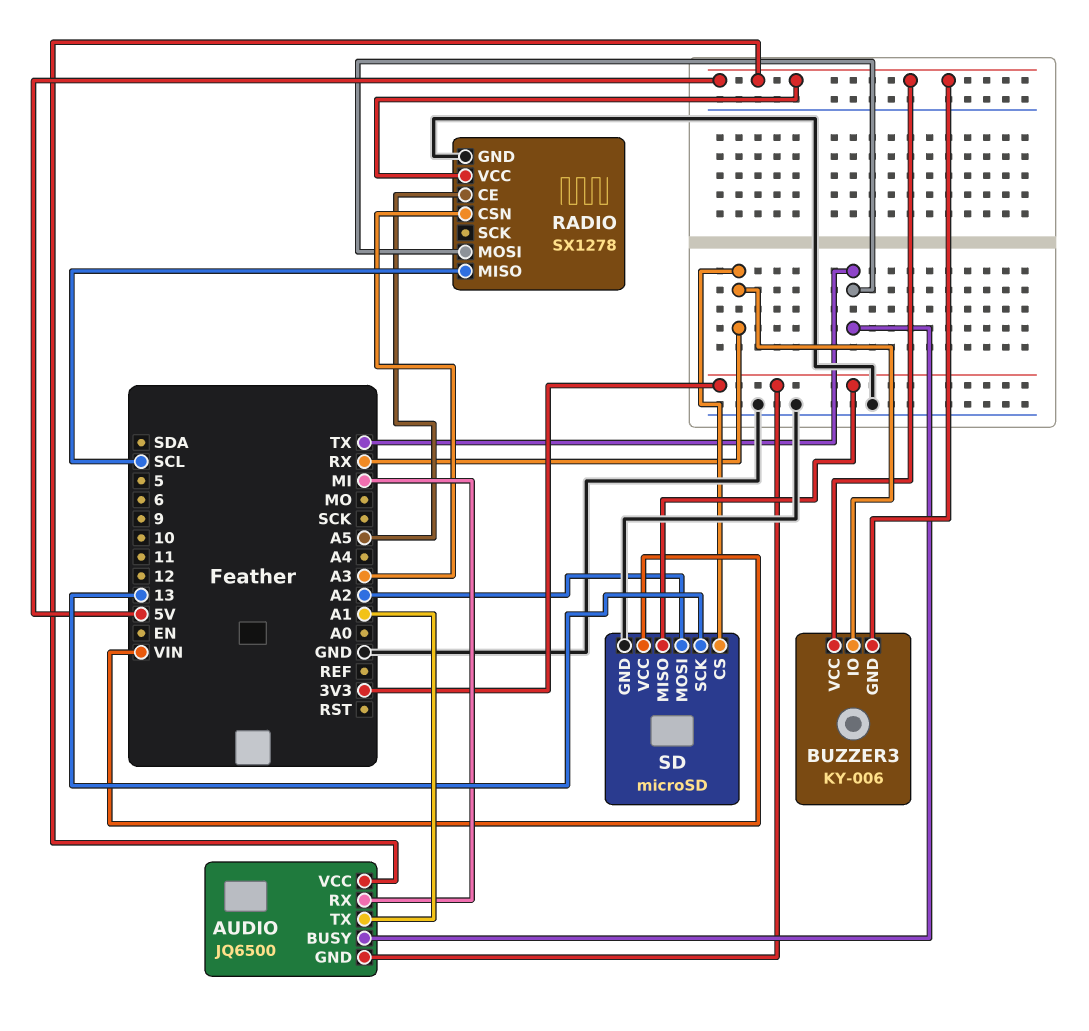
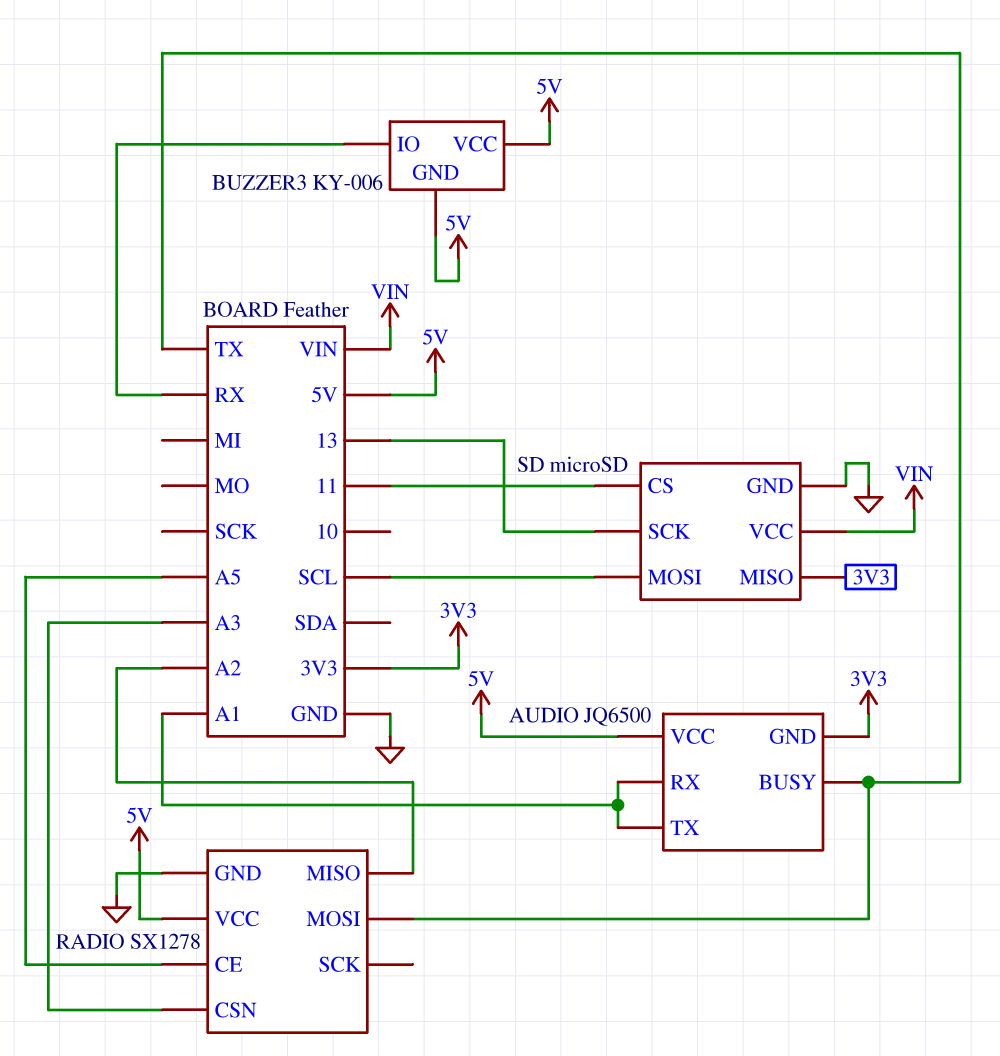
AUDIO pin RX: MI -> A1
RADIO pin MISO: SCL -> A2
SD pin CS: RX -> 11
SD pin MOSI: A2 -> SCL

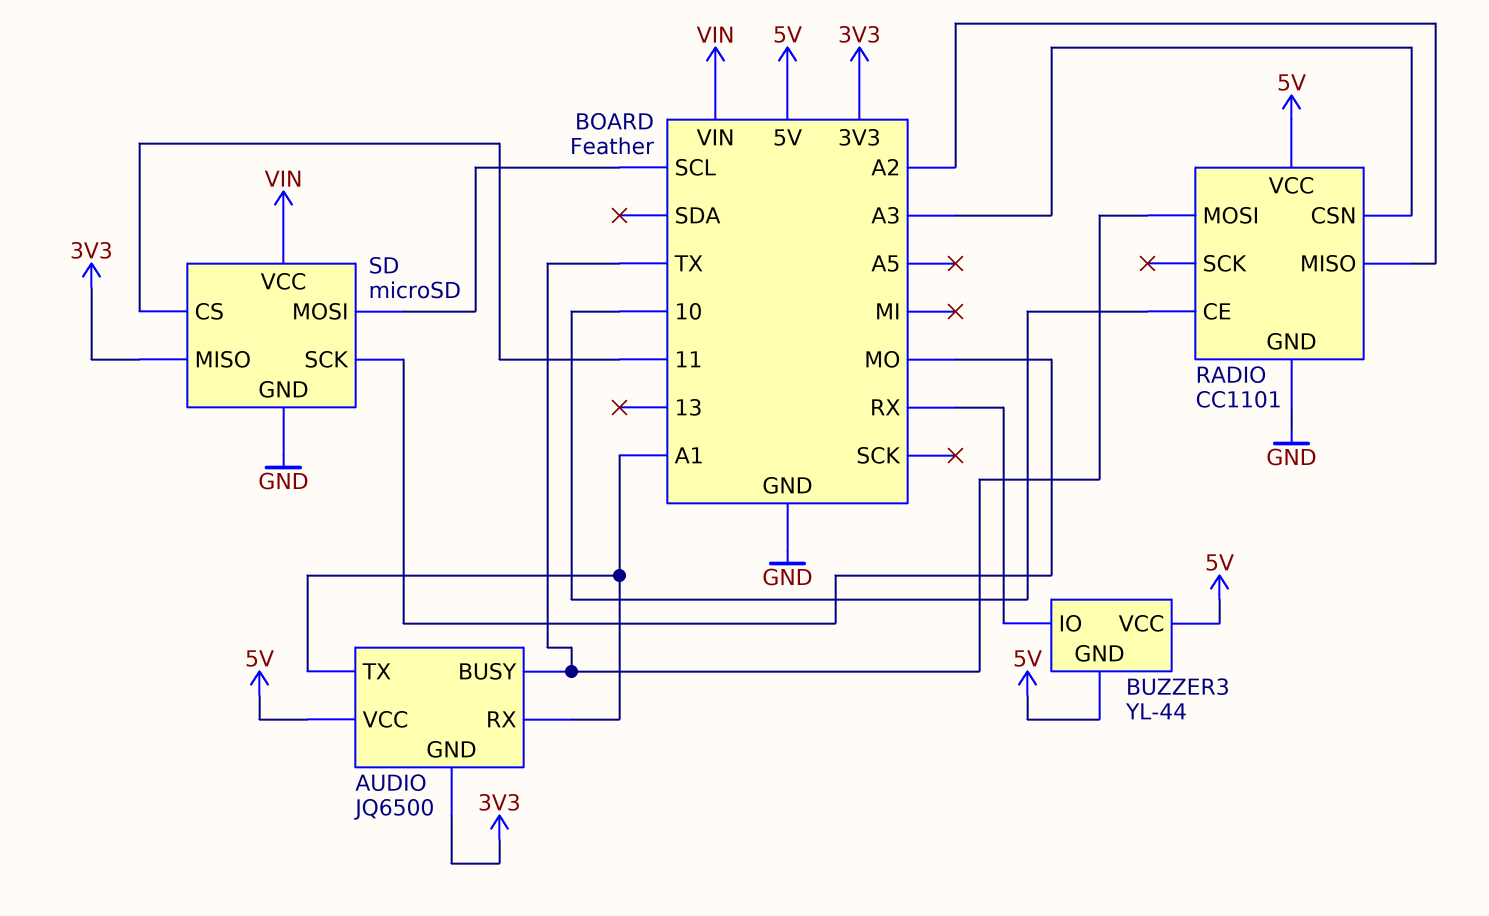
BUZZER3: KY-006 -> YL-44
RADIO: SX1278 -> CC1101
RADIO pin CE: A5 -> 10
SD pin SCK: 13 -> MO

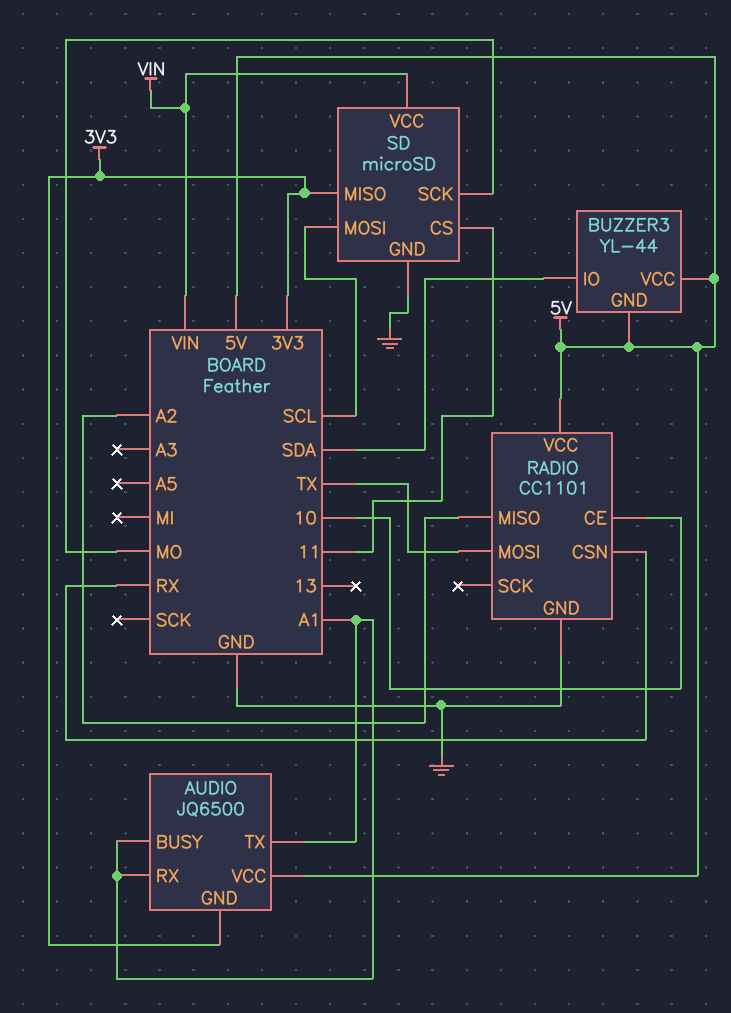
AUDIO pin BUSY: TX -> A1
BUZZER3 pin IO: RX -> SDA
RADIO pin CSN: A3 -> RX

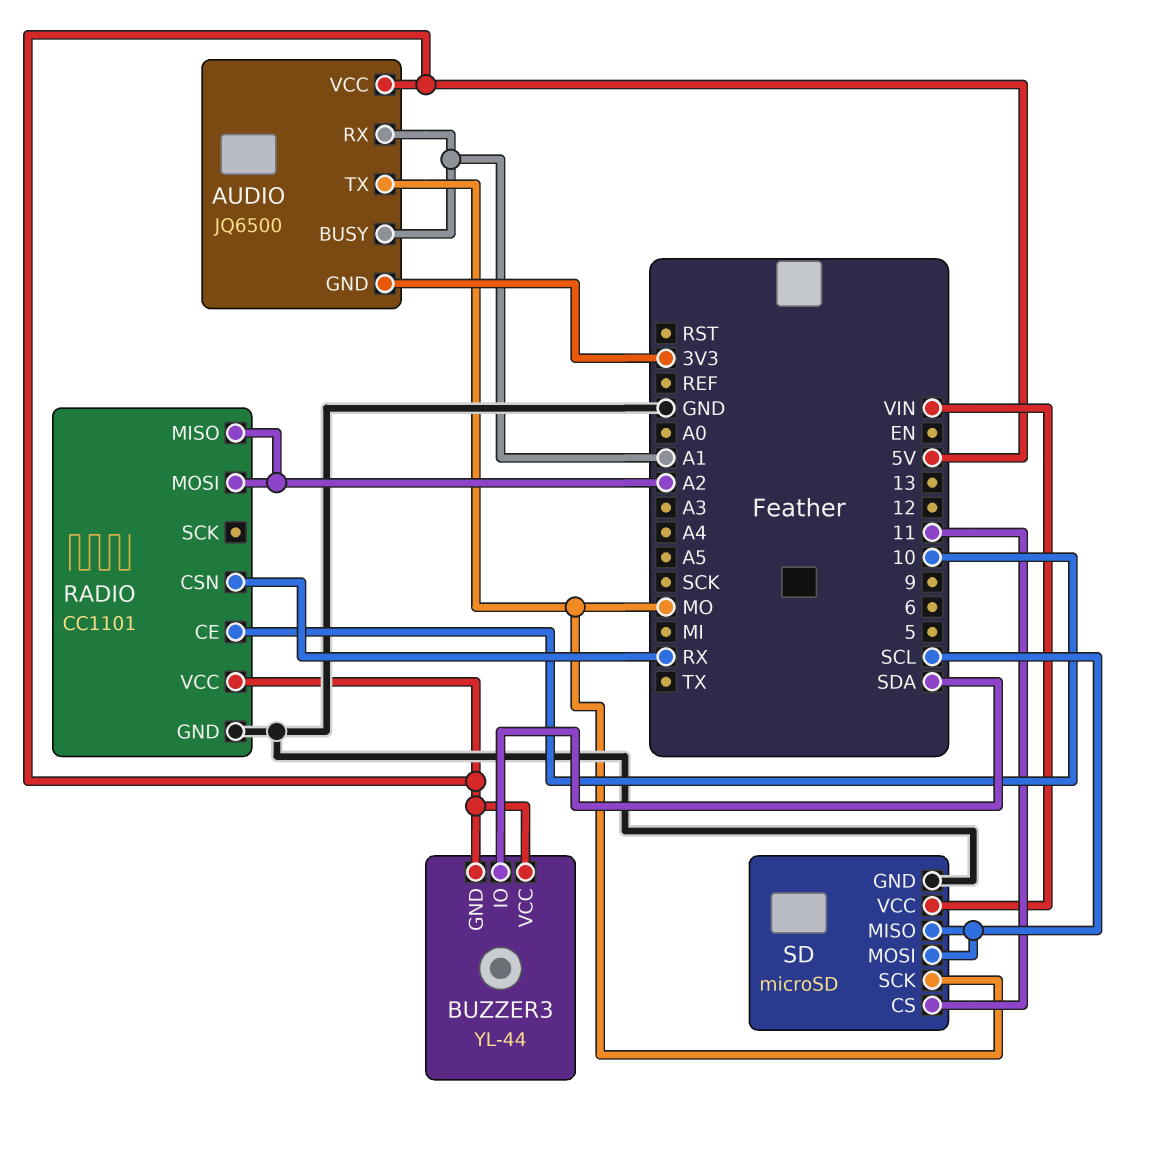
AUDIO pin TX: A1 -> MO
RADIO pin MOSI: TX -> A2
SD pin MISO: 3V3 -> SCL

